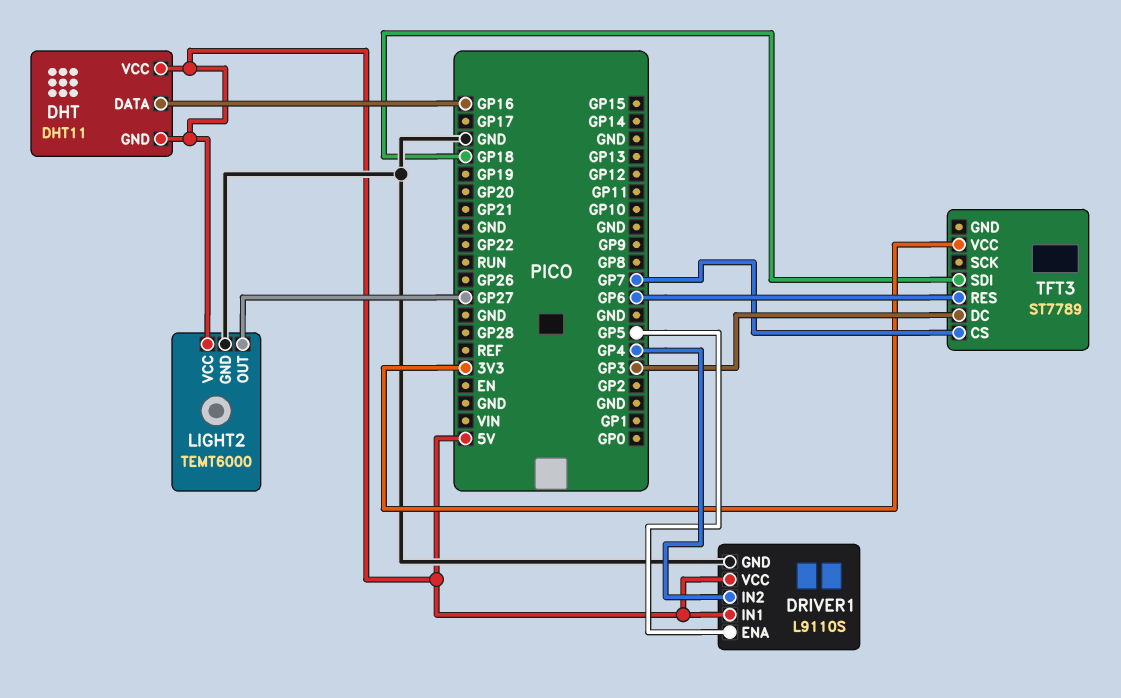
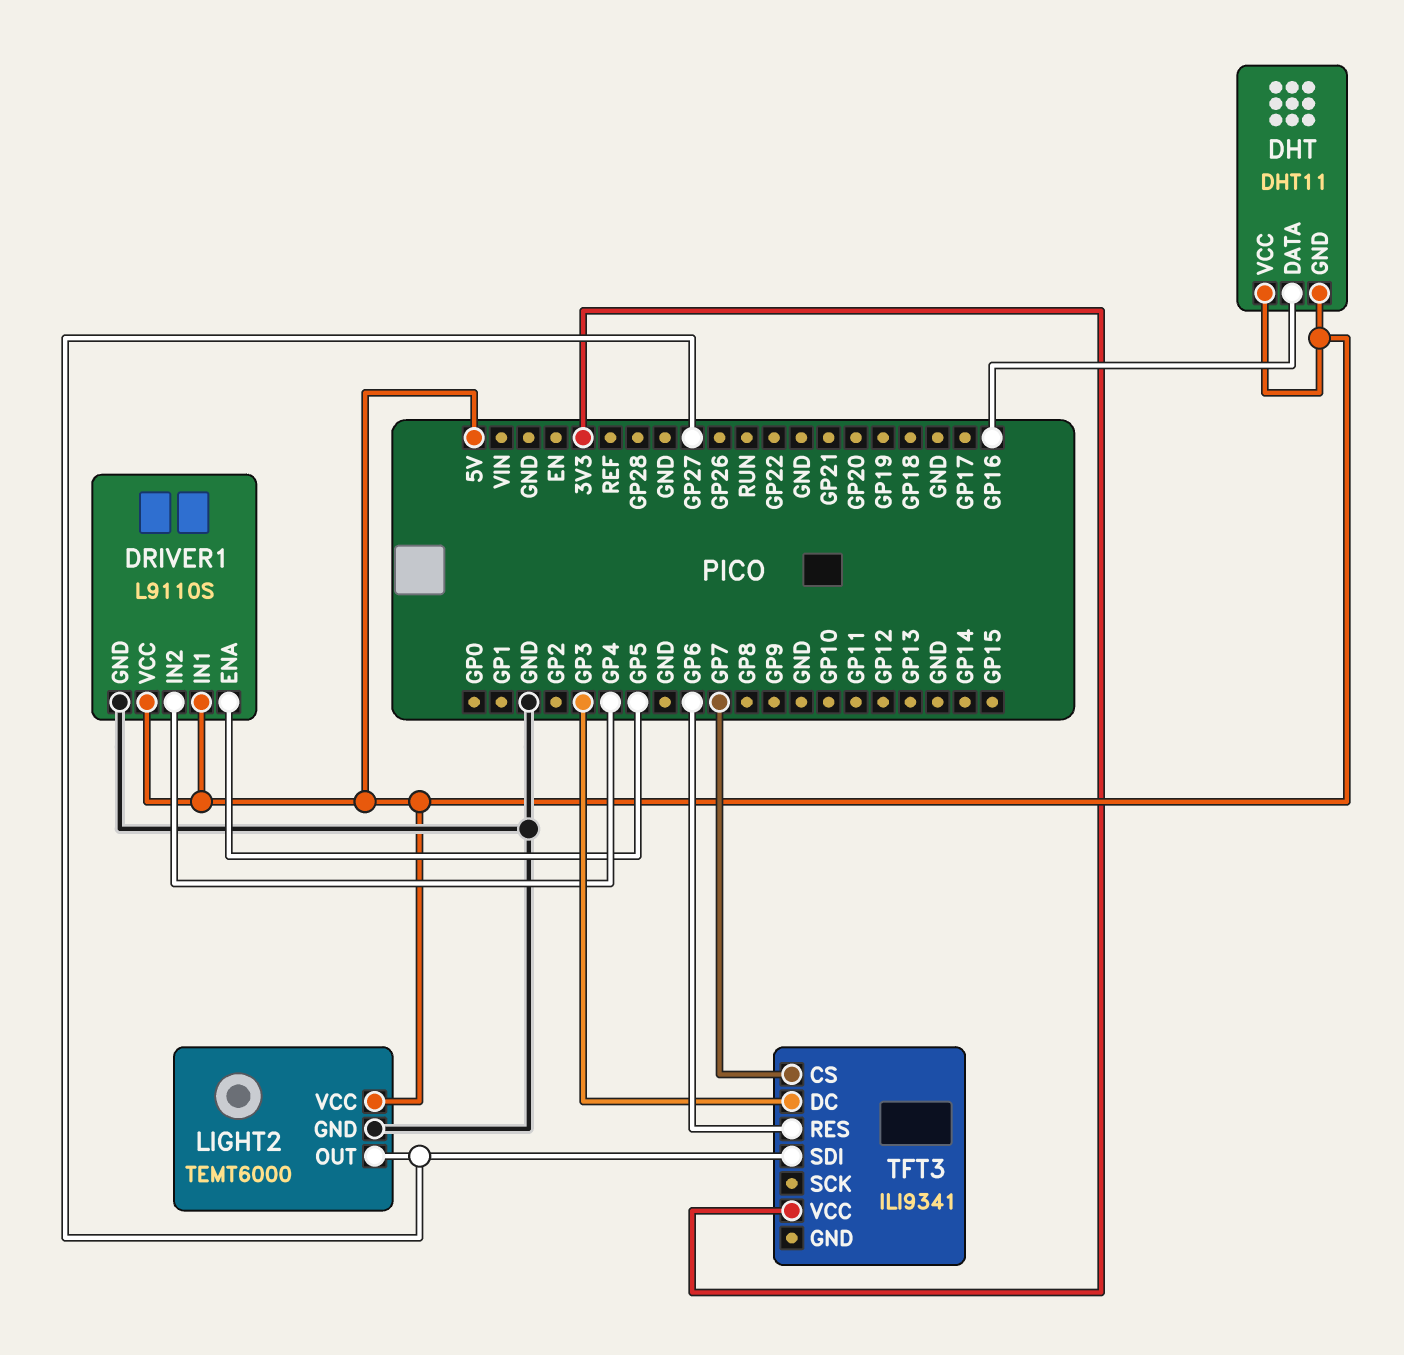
TFT3: ST7789 -> ILI9341
TFT3 pin SDI: GP18 -> GP27

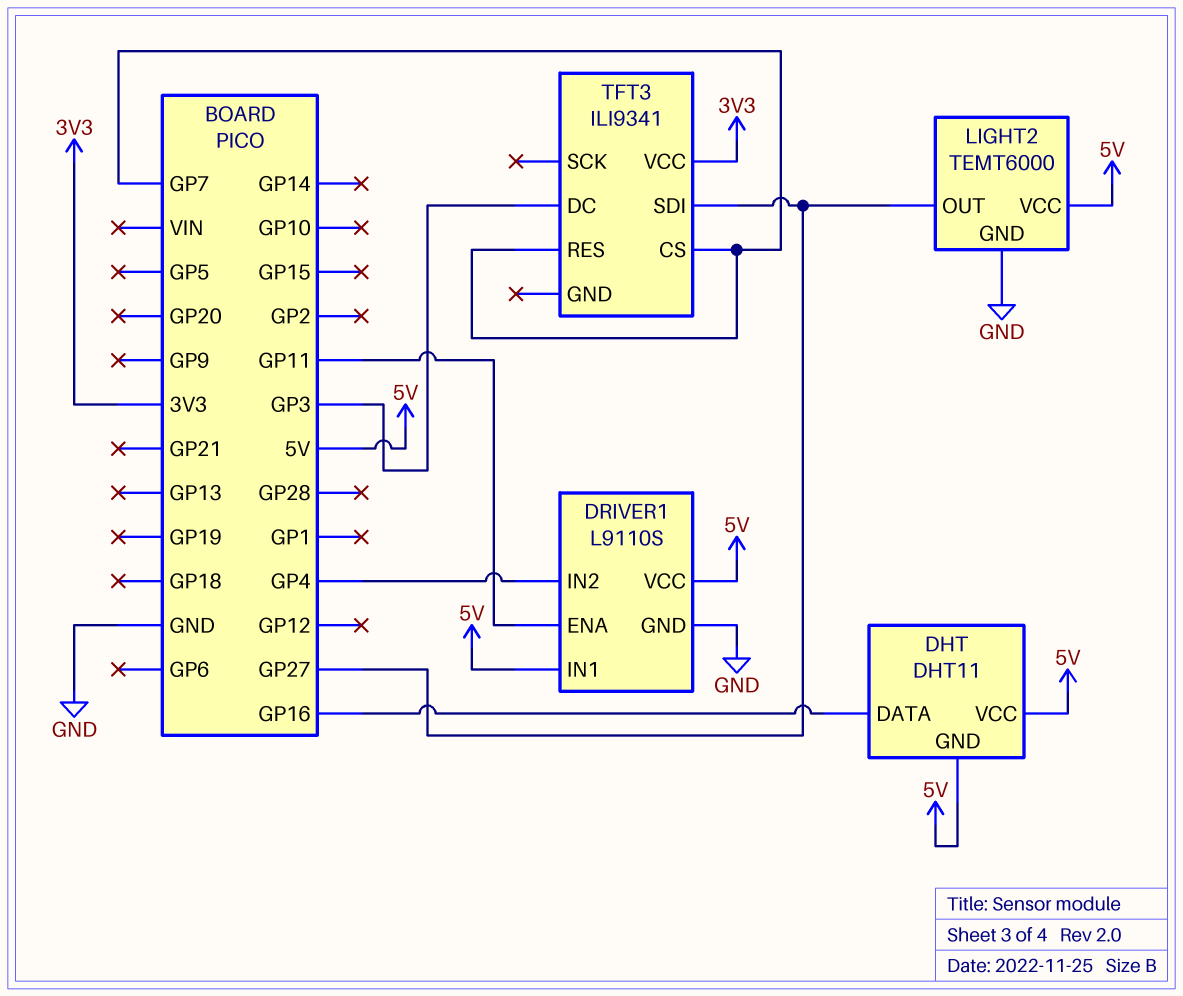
DRIVER1 pin ENA: GP5 -> GP11
TFT3 pin RES: GP6 -> GP7

